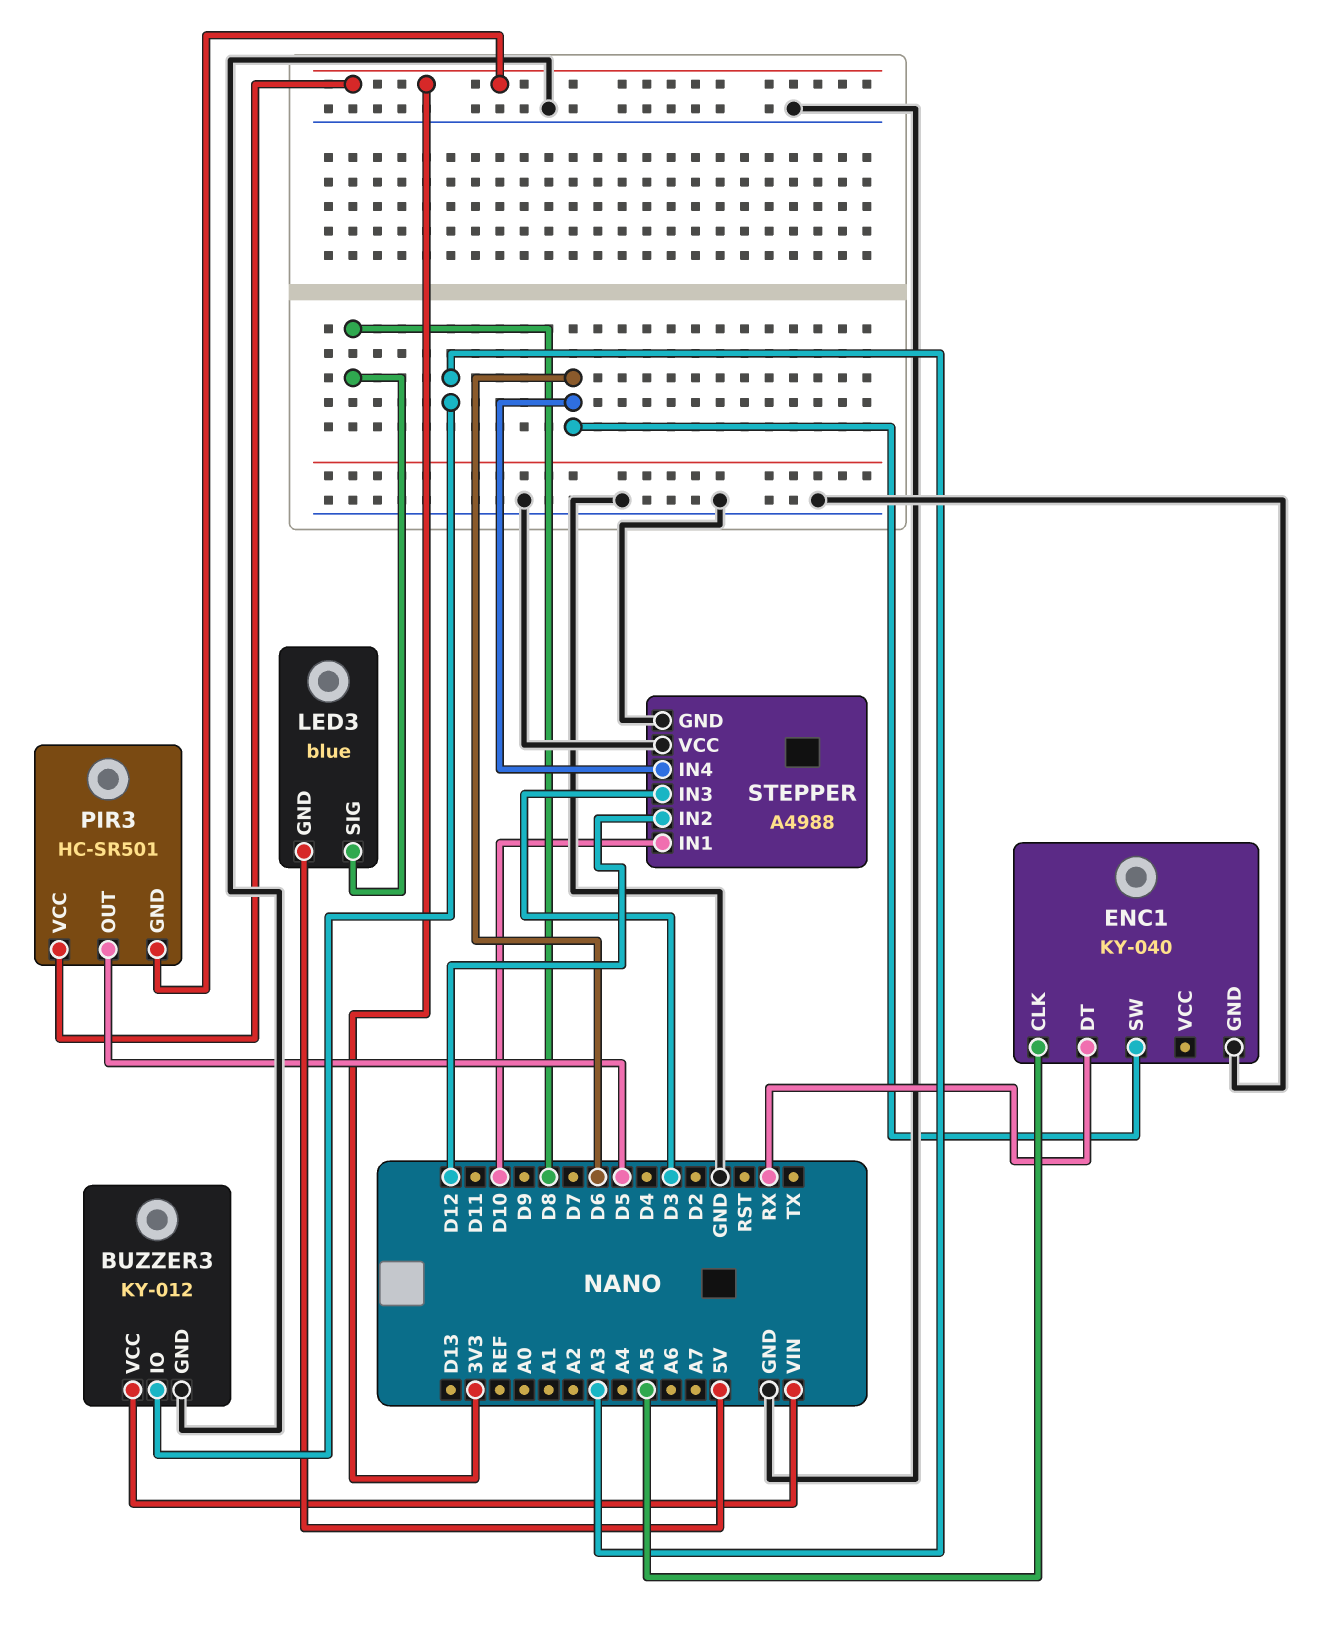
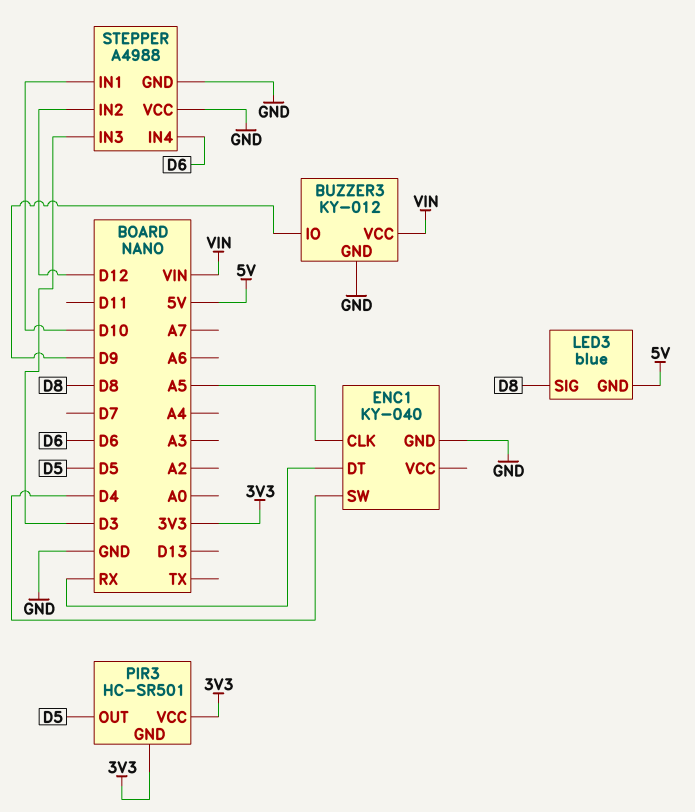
BUZZER3 pin IO: A3 -> D9
ENC1 pin SW: D6 -> D4

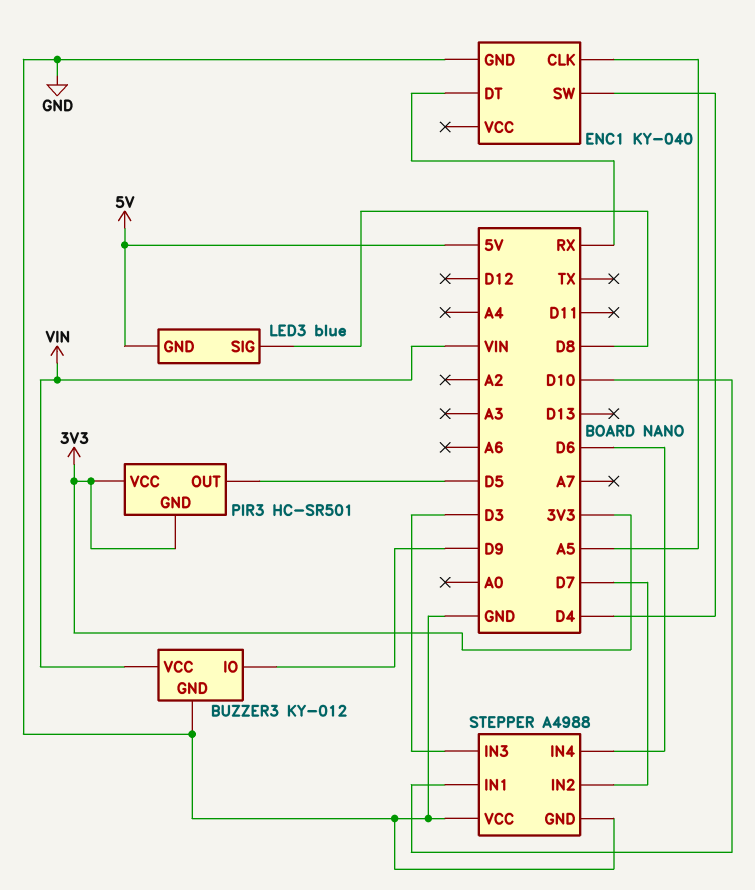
STEPPER pin IN2: D12 -> D7

